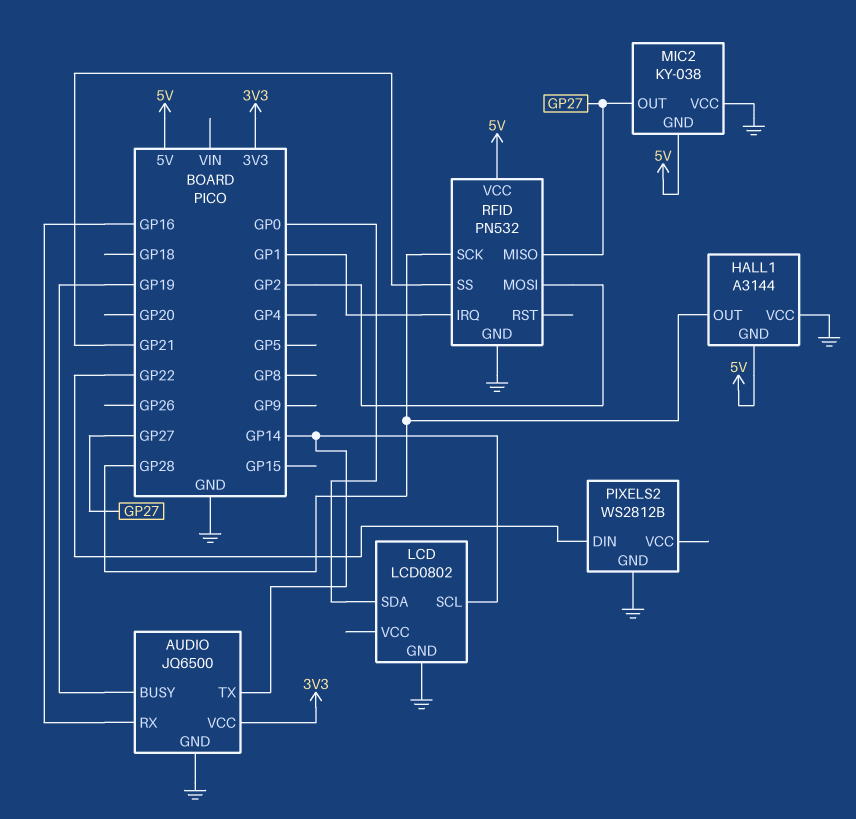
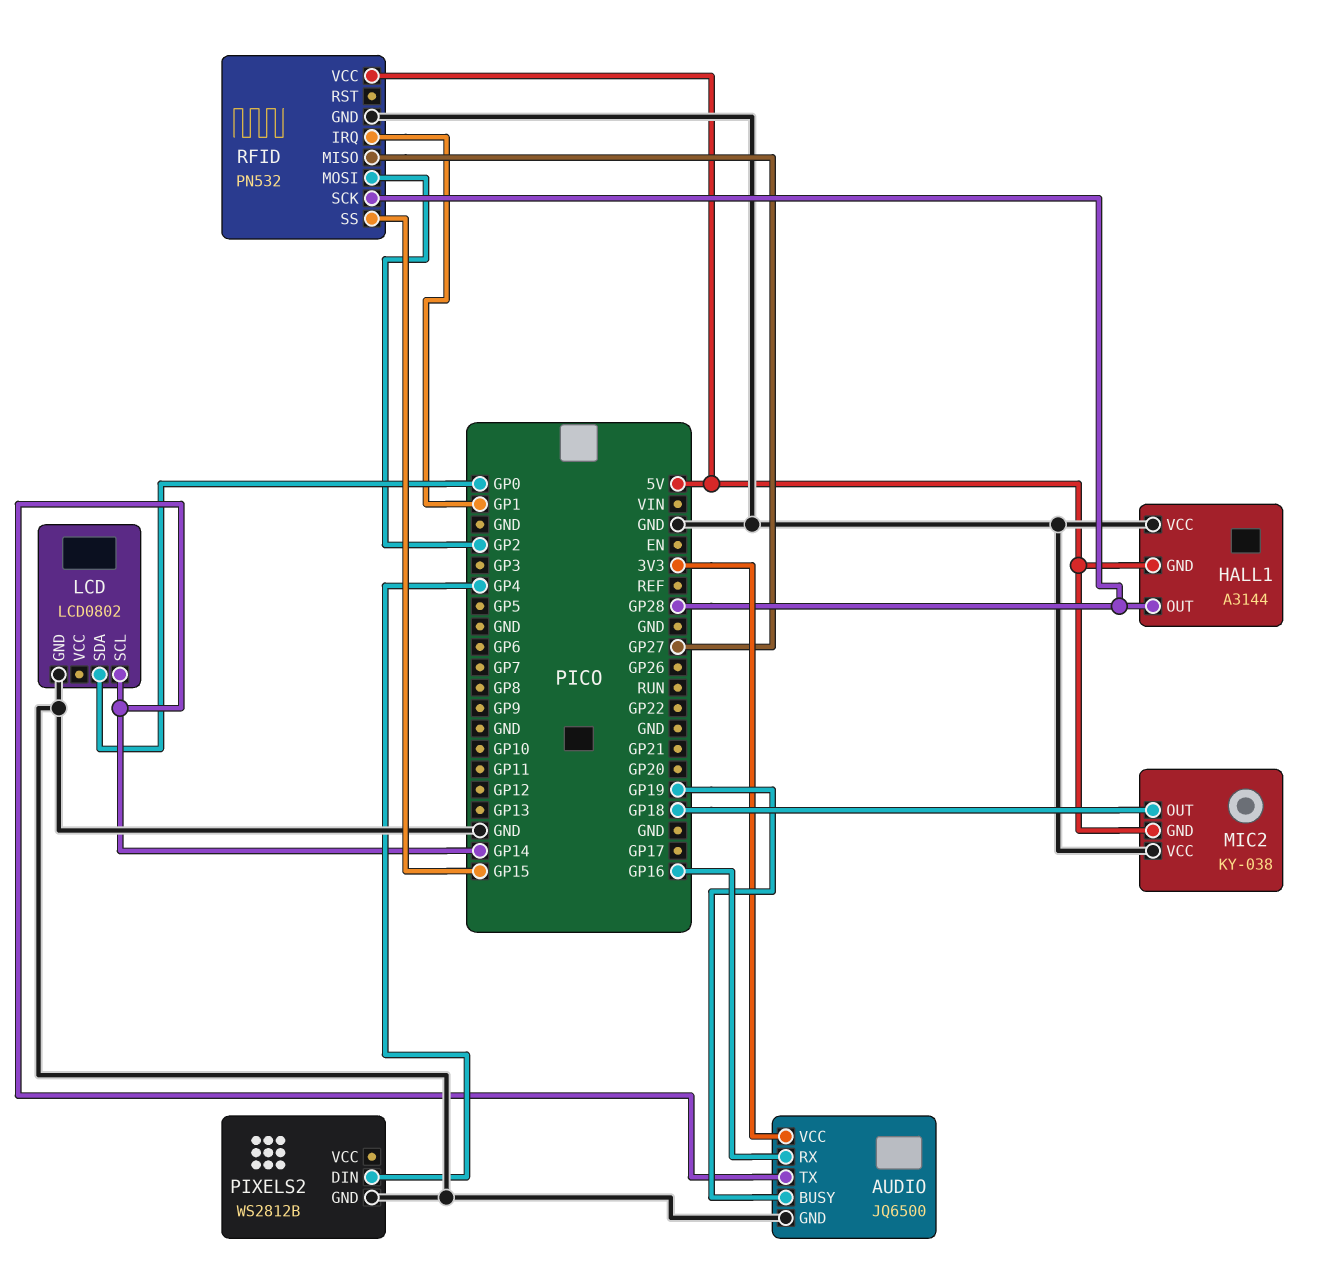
MIC2 pin OUT: GP27 -> GP18
PIXELS2 pin DIN: GP22 -> GP4
RFID pin SS: GP21 -> GP15

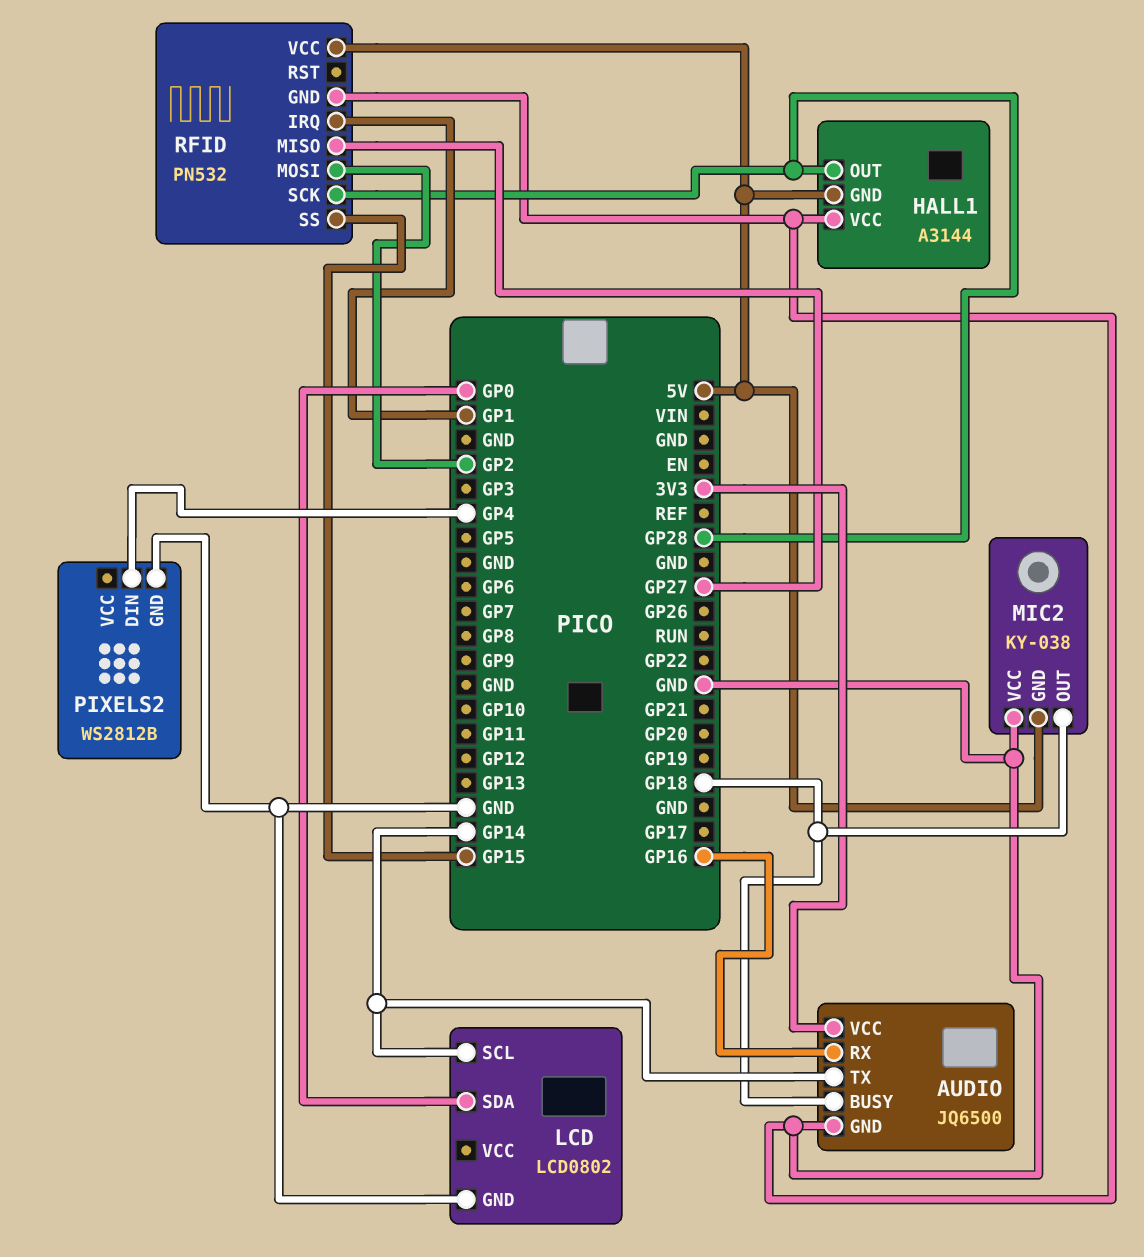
AUDIO pin BUSY: GP19 -> GP18

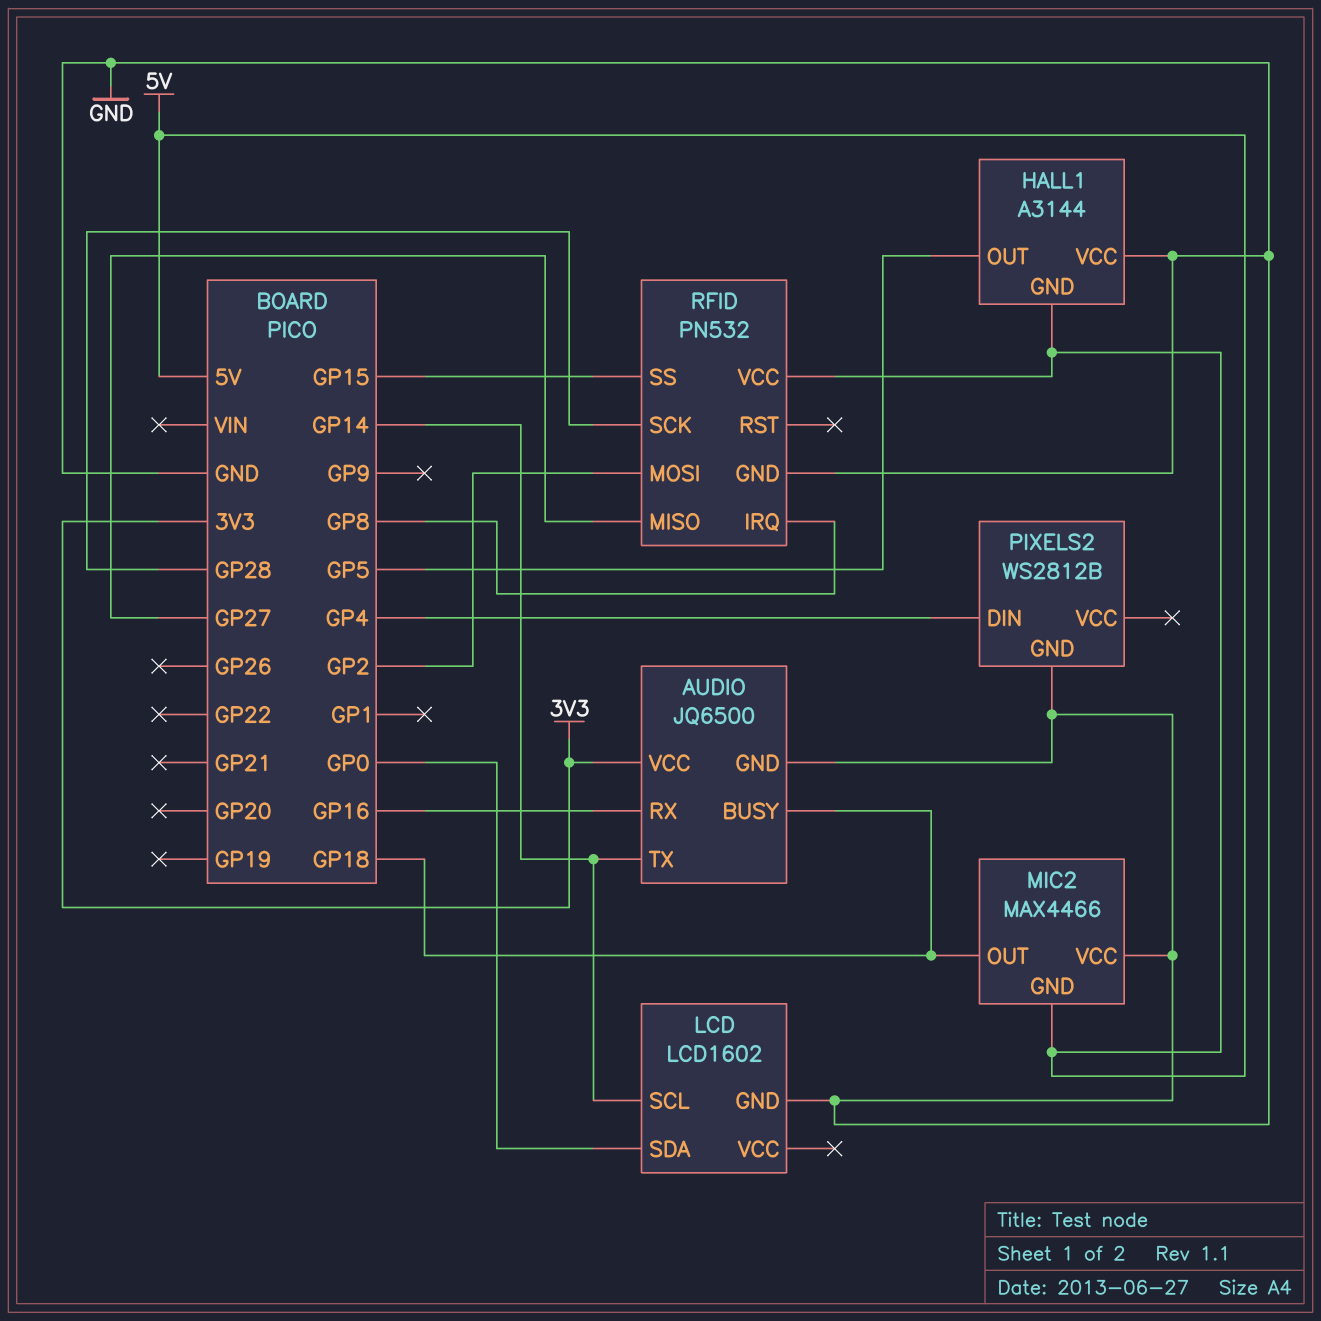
HALL1 pin OUT: GP28 -> GP5
LCD: LCD0802 -> LCD1602
MIC2: KY-038 -> MAX4466
RFID pin IRQ: GP1 -> GP8

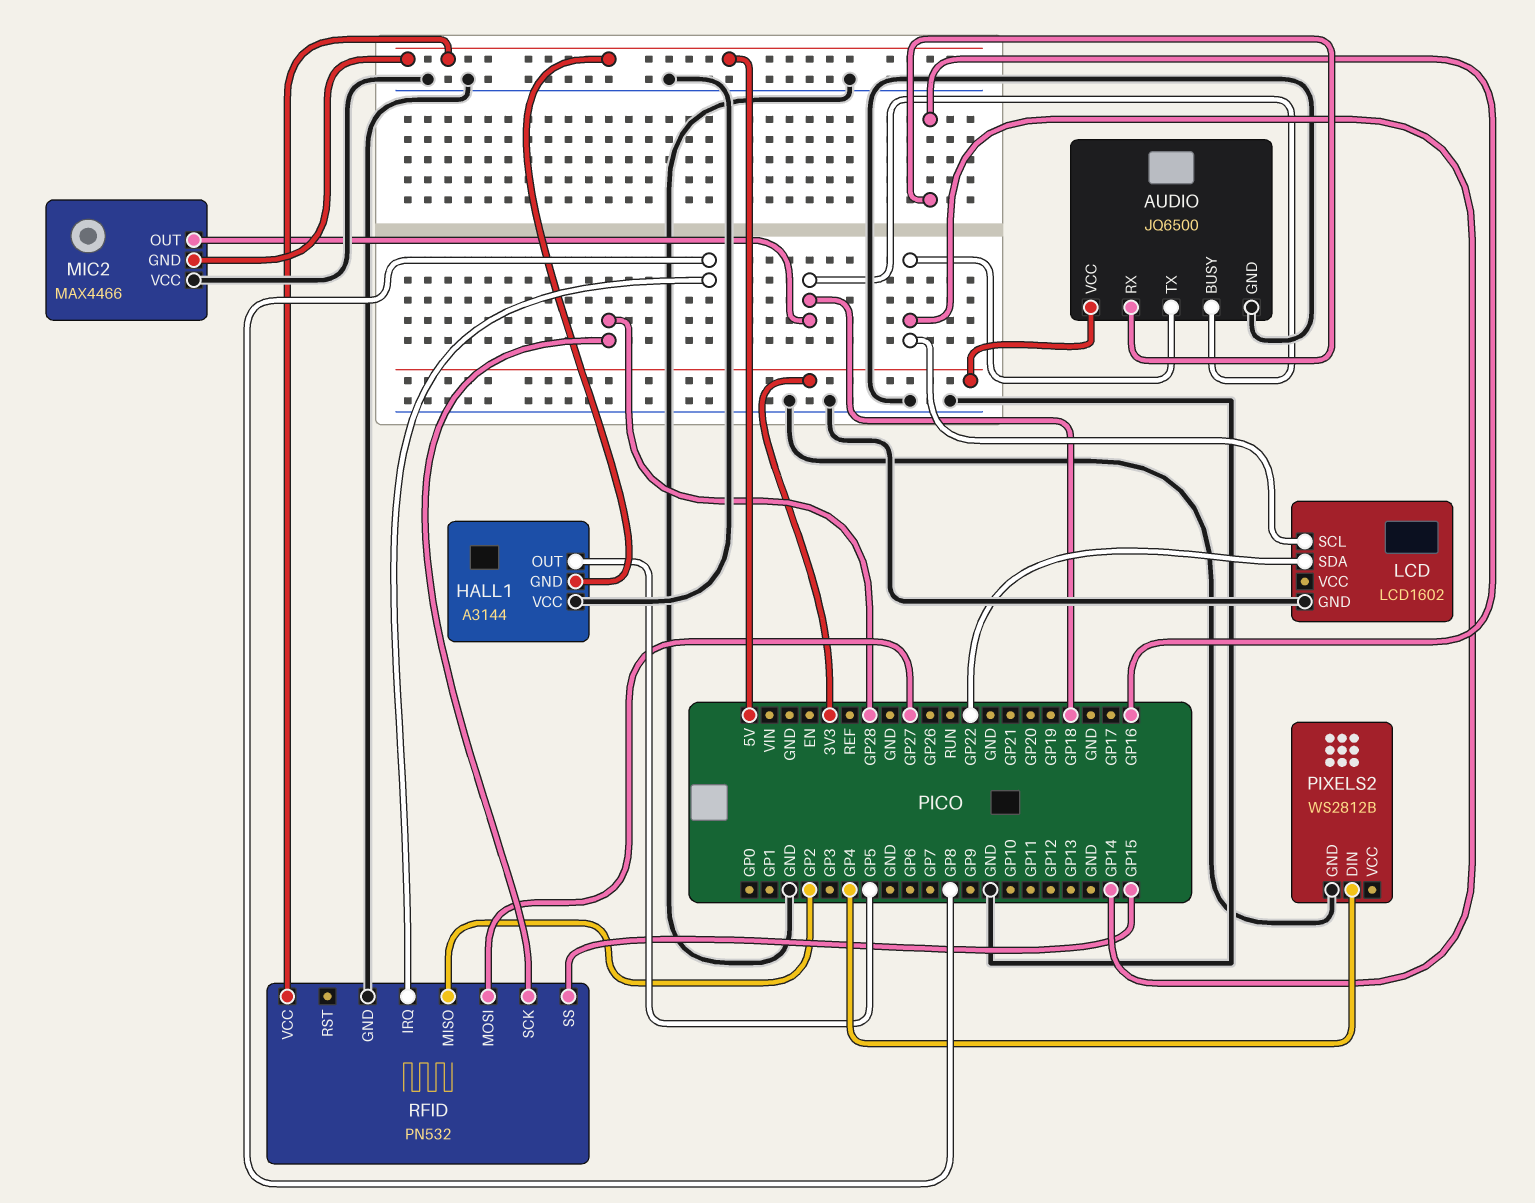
LCD pin SDA: GP0 -> GP22
RFID pin MISO: GP27 -> GP2
RFID pin MOSI: GP2 -> GP27

